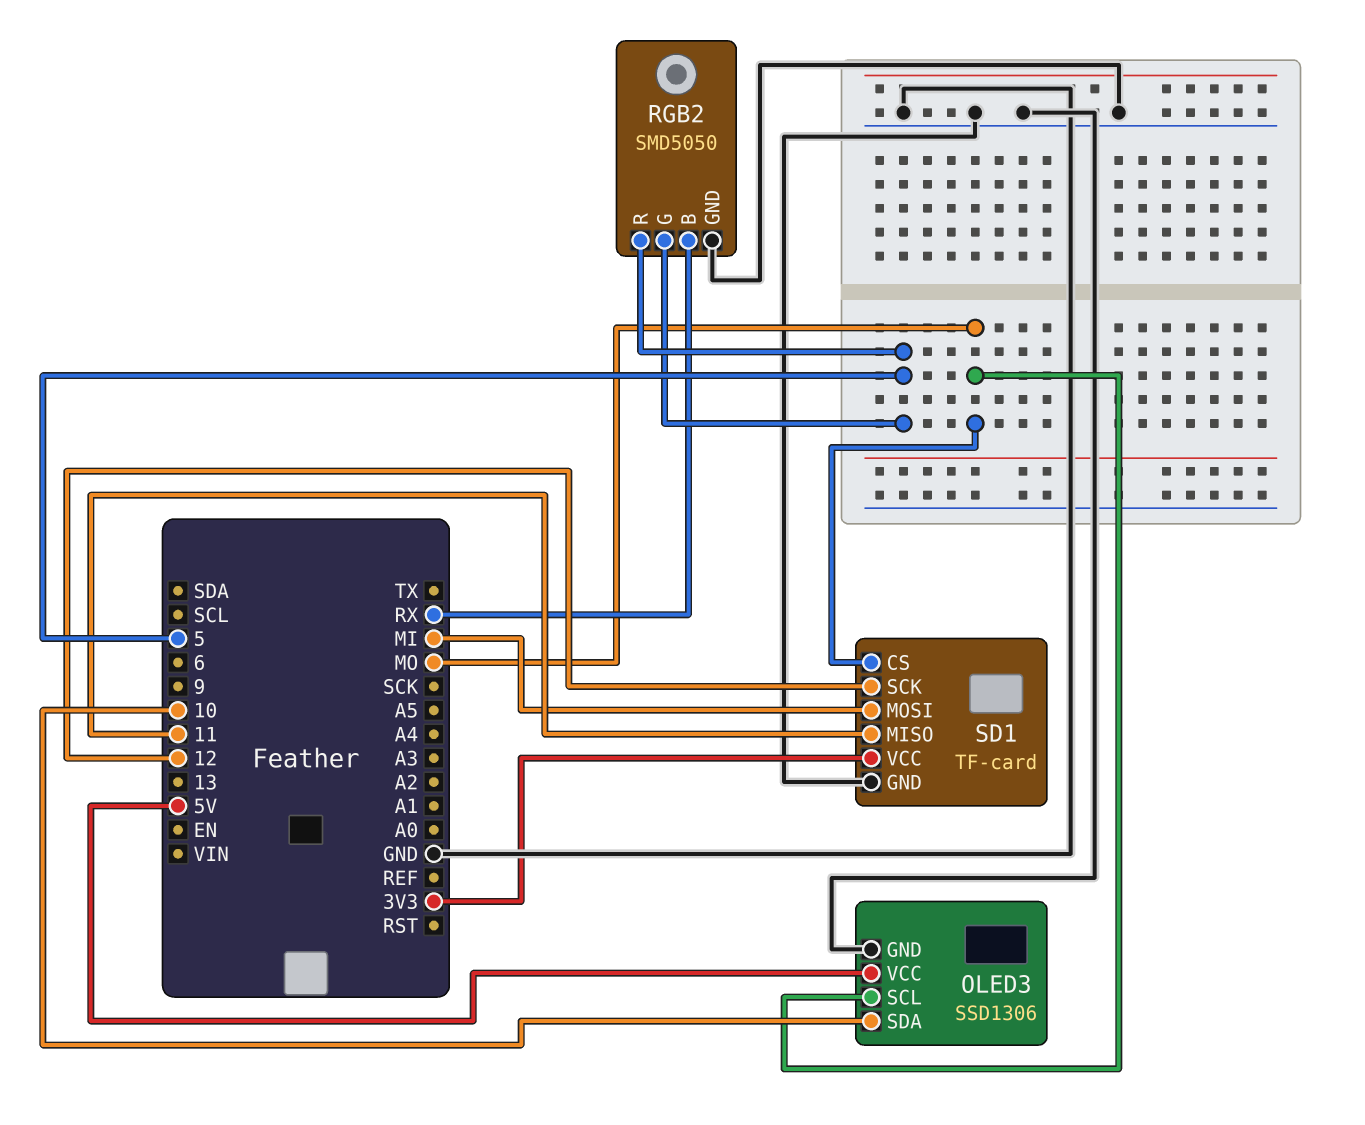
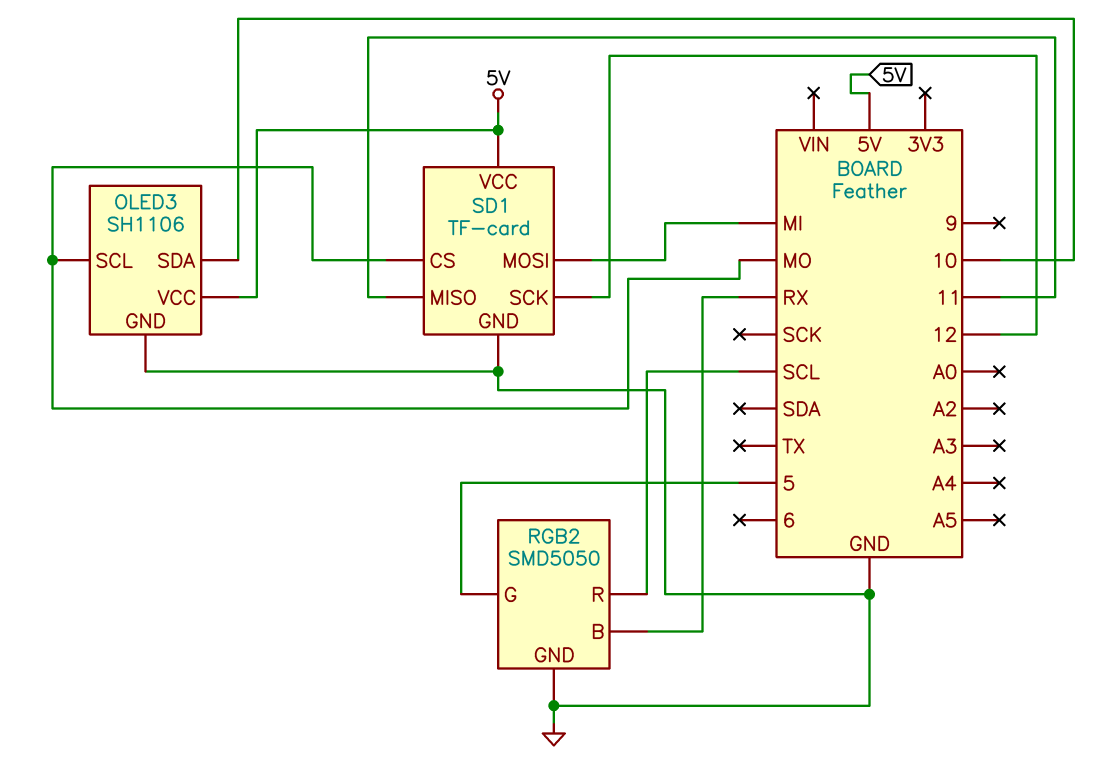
OLED3: SSD1306 -> SH1106
RGB2 pin R: 5 -> SCL
SD1 pin VCC: 3V3 -> 5V

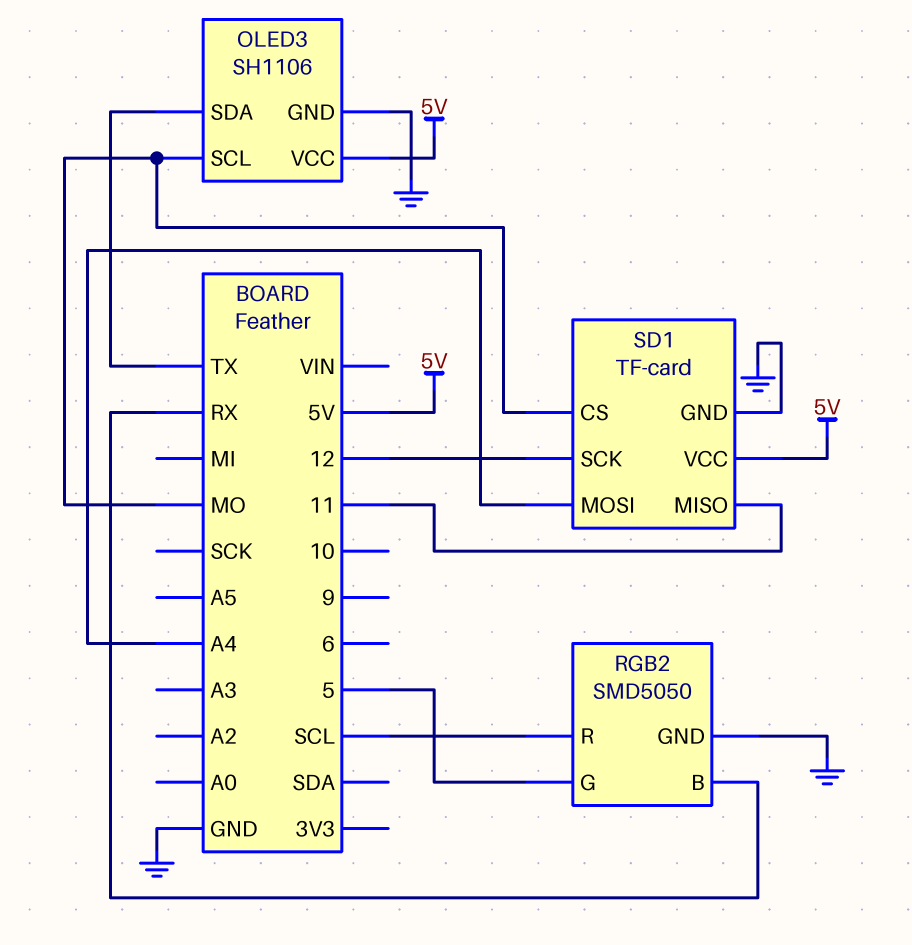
OLED3 pin SDA: 10 -> TX
SD1 pin MOSI: MI -> A4

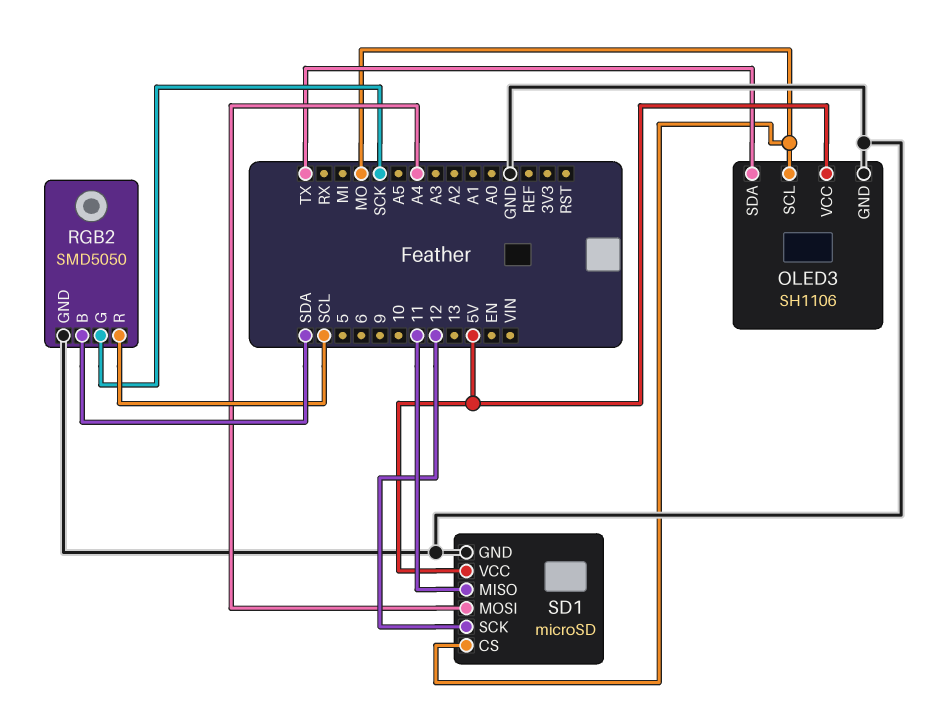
RGB2 pin B: RX -> SDA
RGB2 pin G: 5 -> SCK
SD1: TF-card -> microSD

